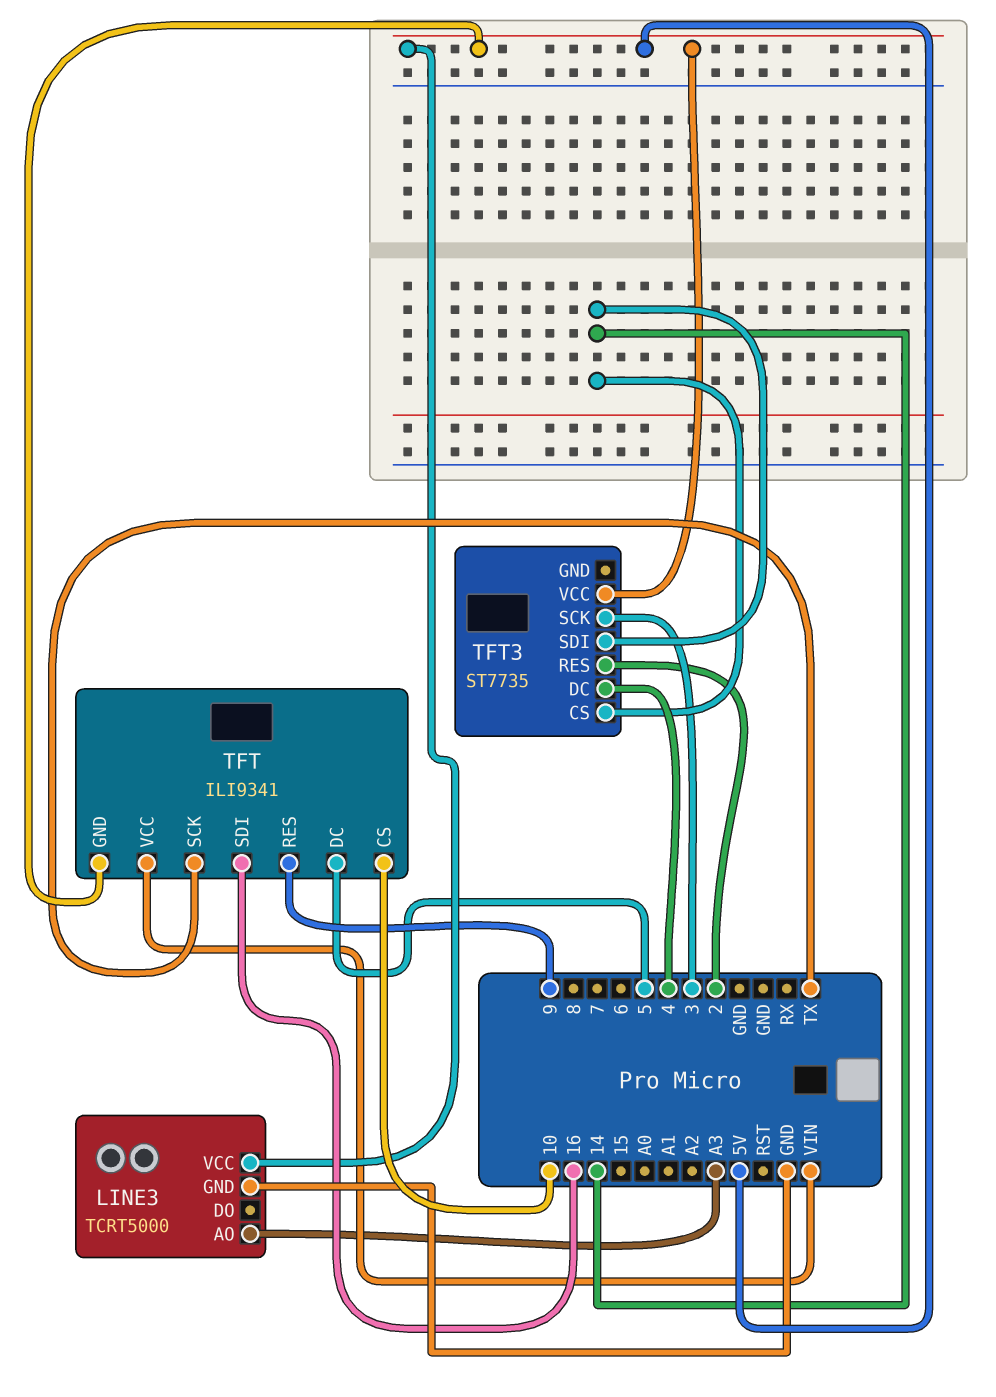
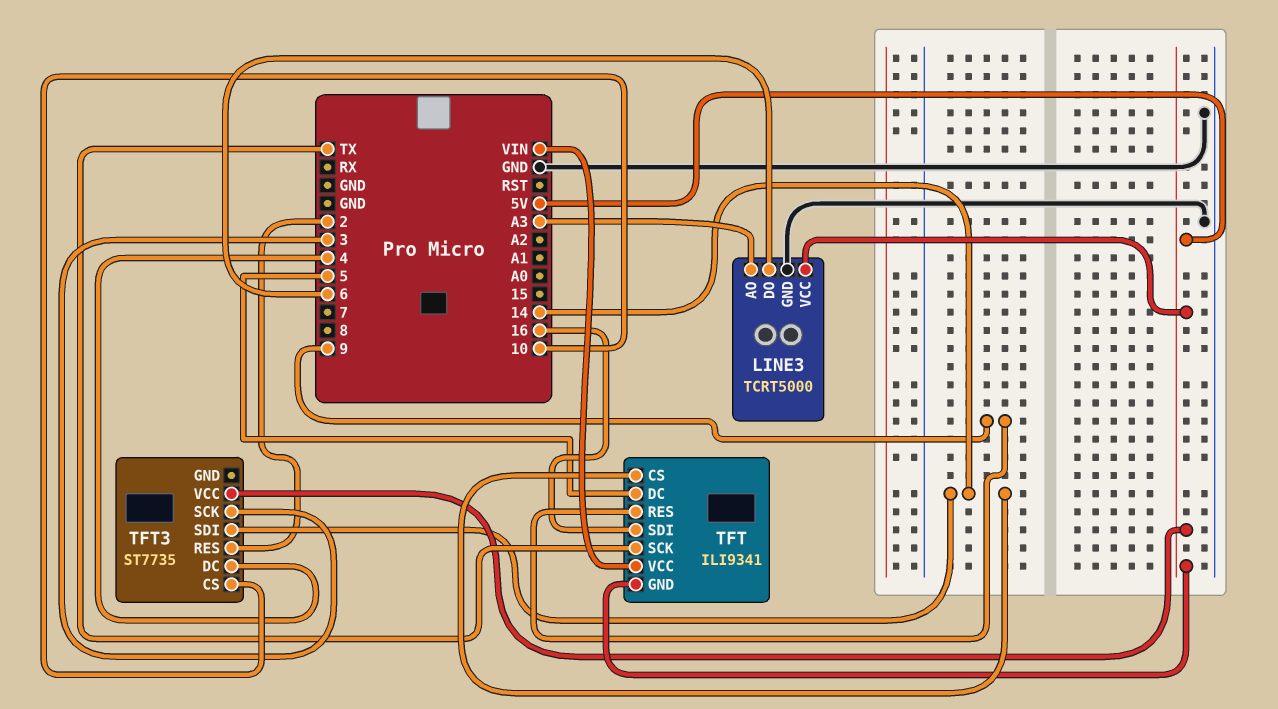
LINE3 pin DO: none -> 6
TFT pin CS: 10 -> 14
TFT3 pin CS: 14 -> 10

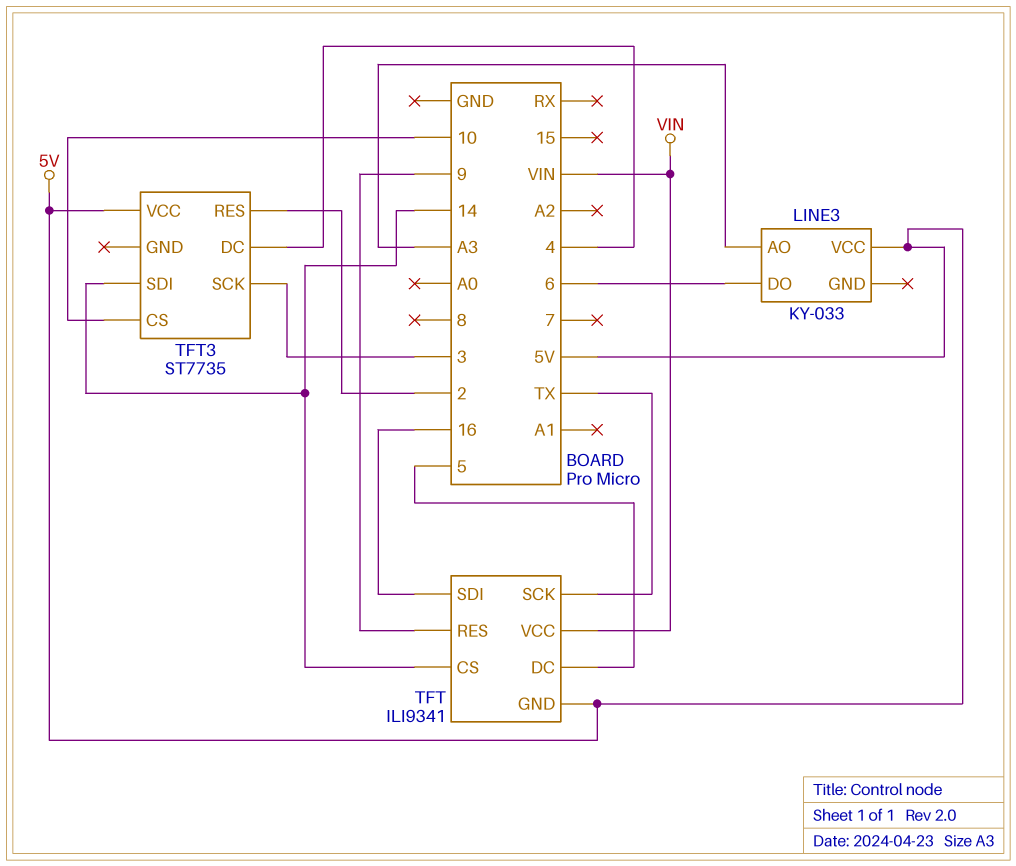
LINE3: TCRT5000 -> KY-033
LINE3 pin GND: GND -> none

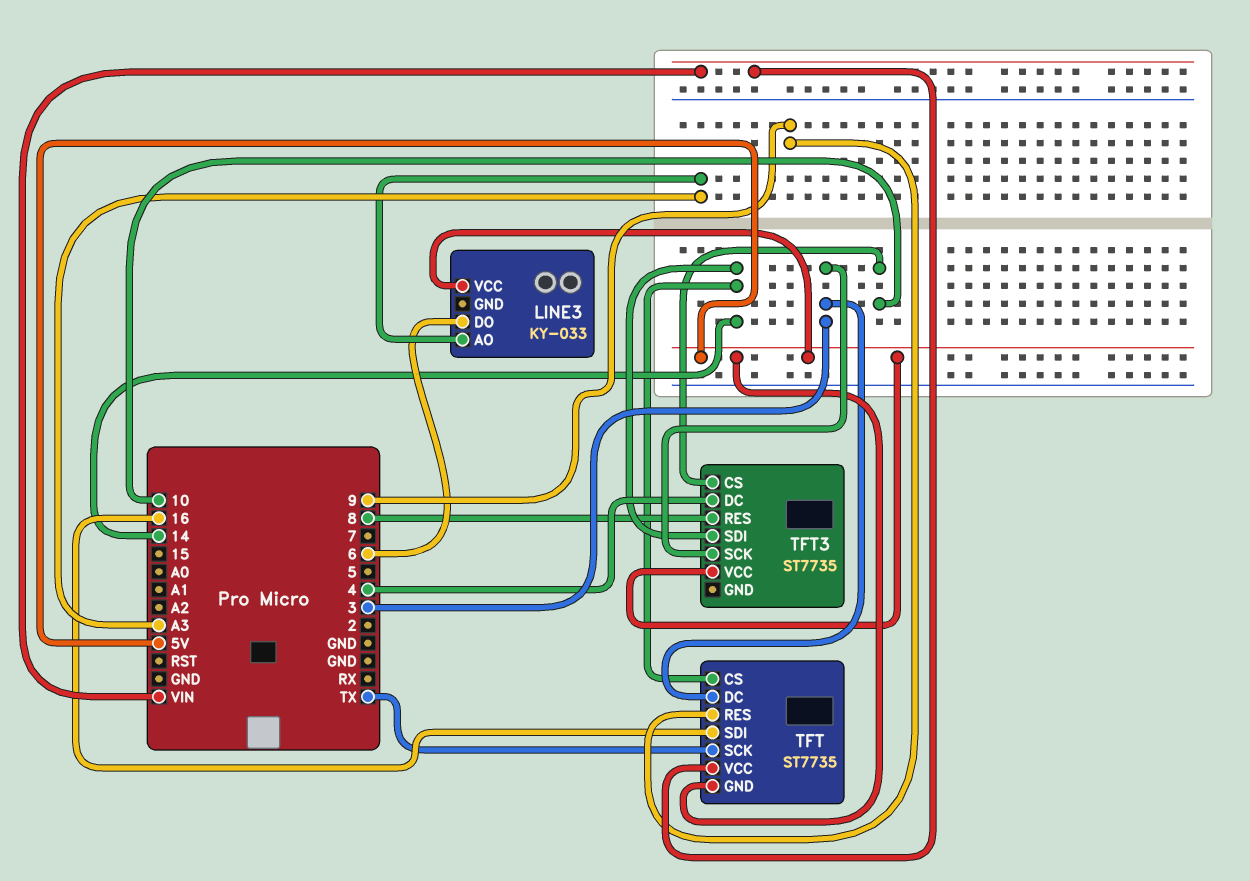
TFT: ILI9341 -> ST7735
TFT pin DC: 5 -> 3
TFT3 pin RES: 2 -> 8

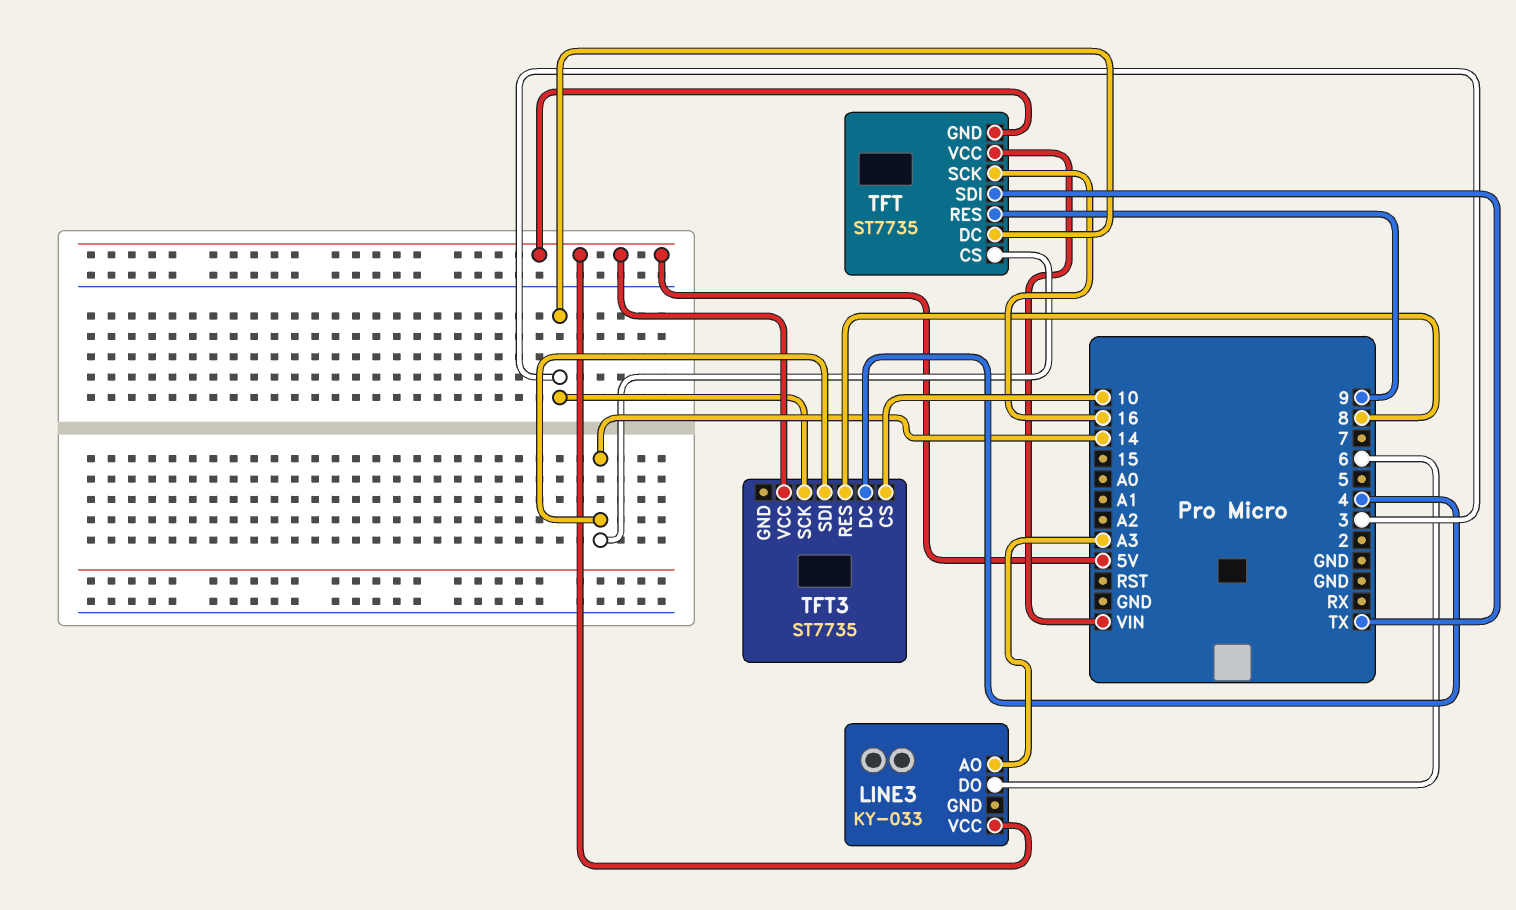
TFT pin SCK: TX -> 16
TFT pin SDI: 16 -> TX

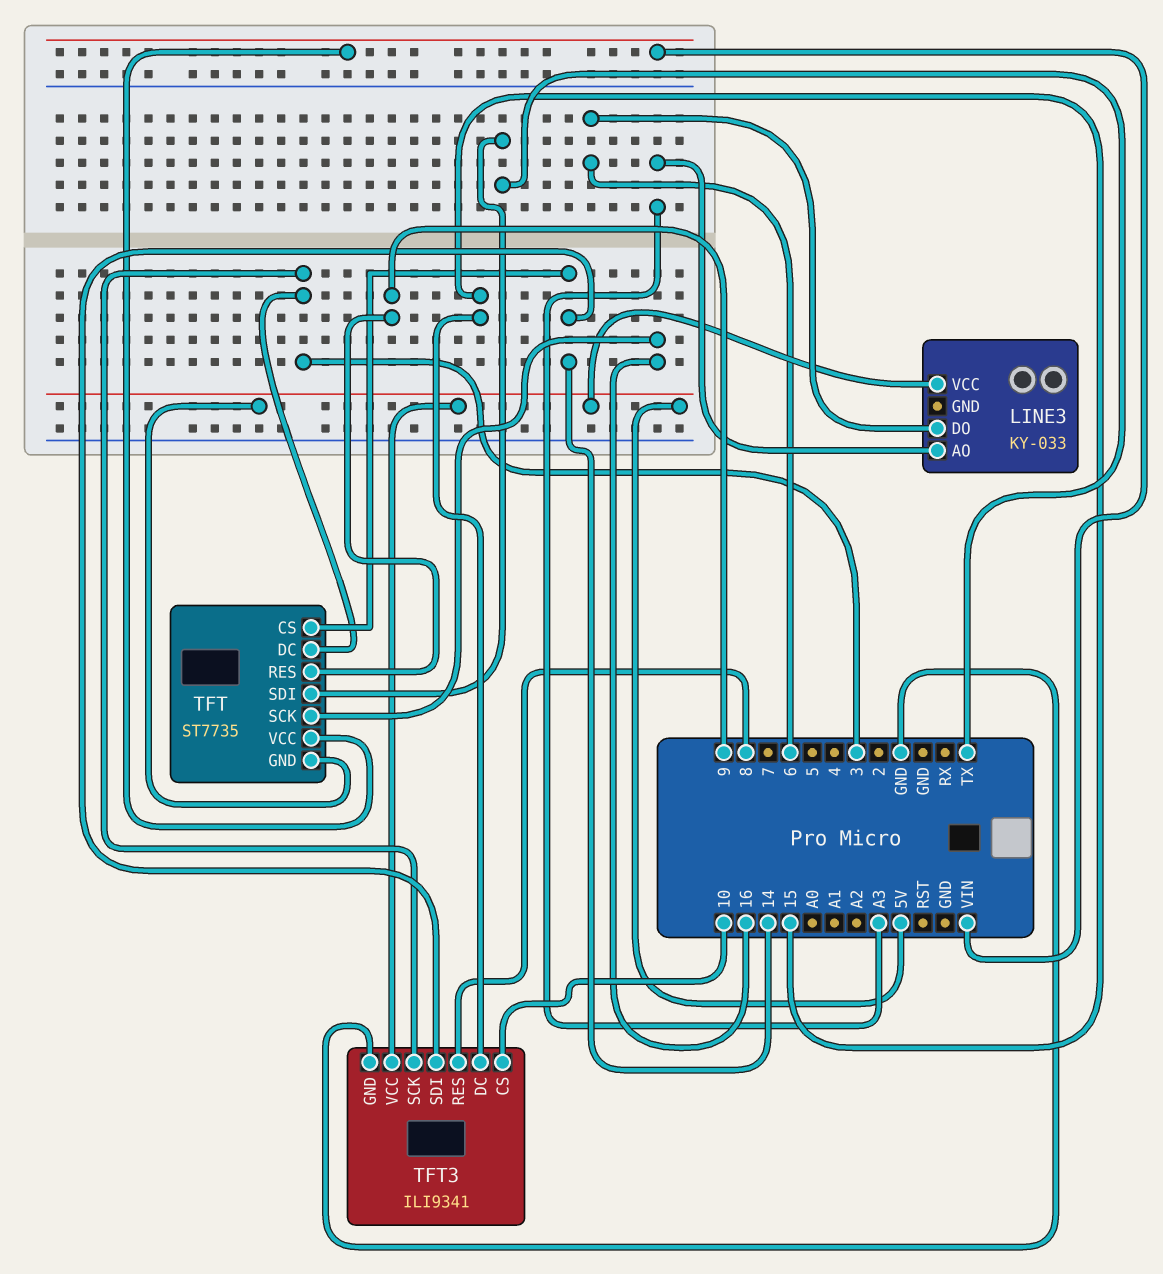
TFT3: ST7735 -> ILI9341
TFT3 pin DC: 4 -> 15
TFT3 pin GND: none -> GND

